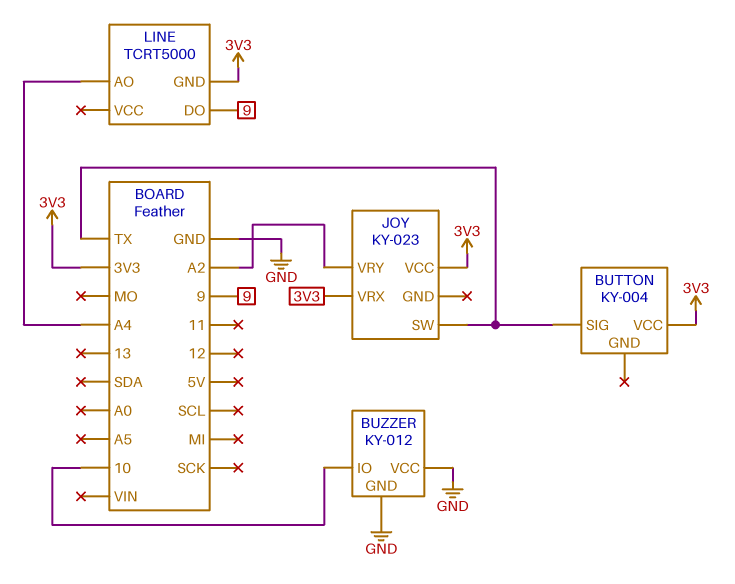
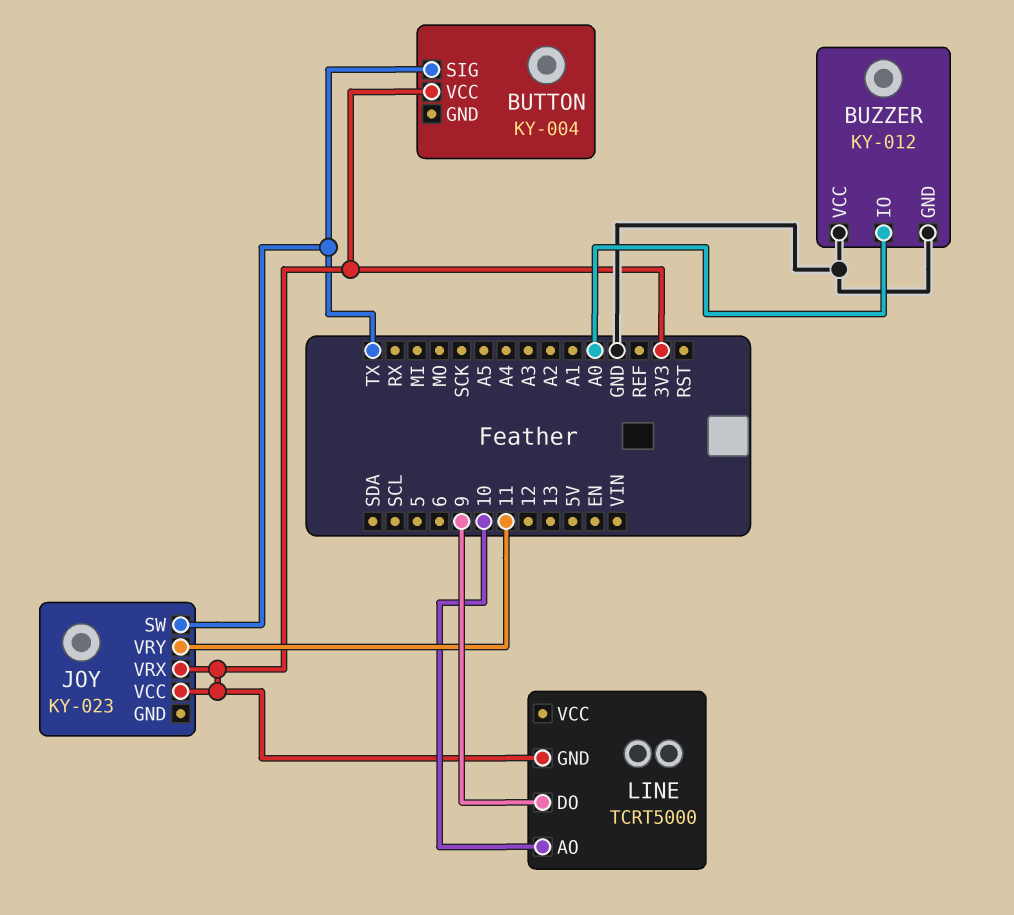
BUZZER pin IO: 10 -> A0
JOY pin VRY: A2 -> 11
LINE pin AO: A4 -> 10

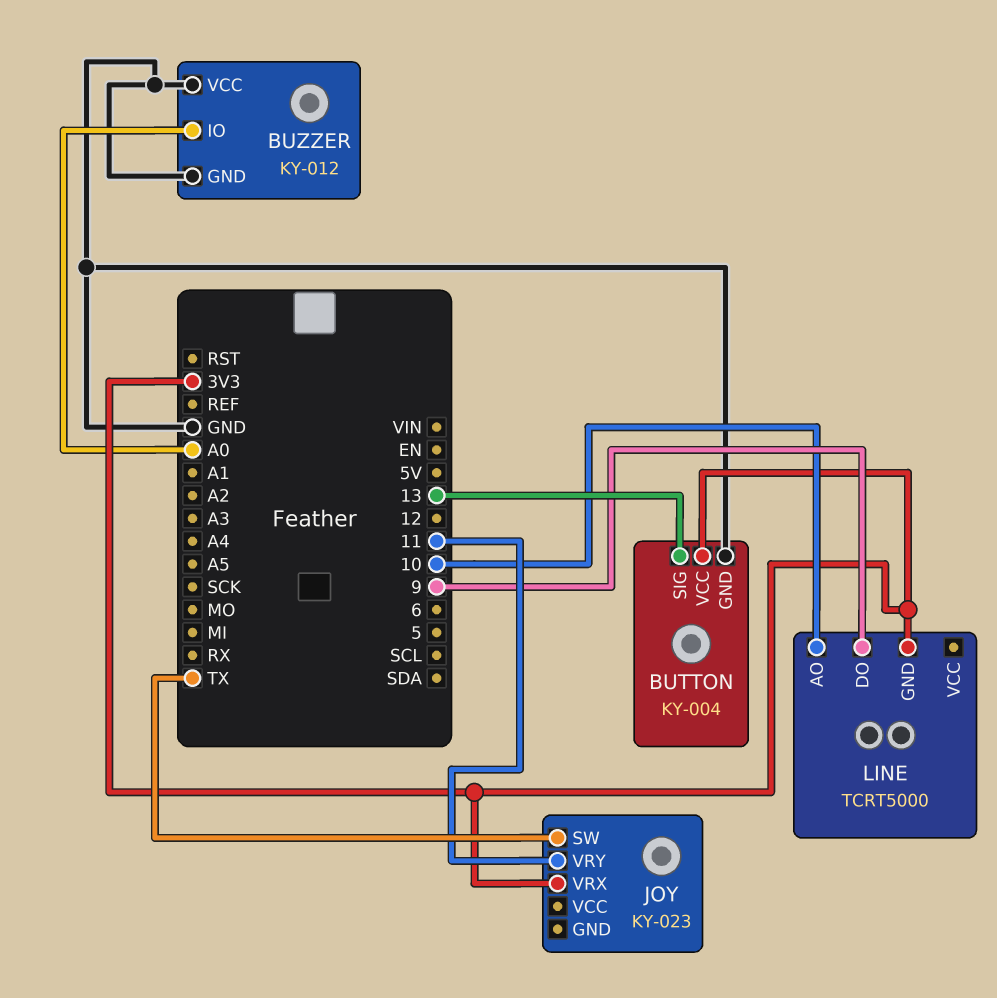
BUTTON pin GND: none -> GND
BUTTON pin SIG: TX -> 13
JOY pin VCC: 3V3 -> none

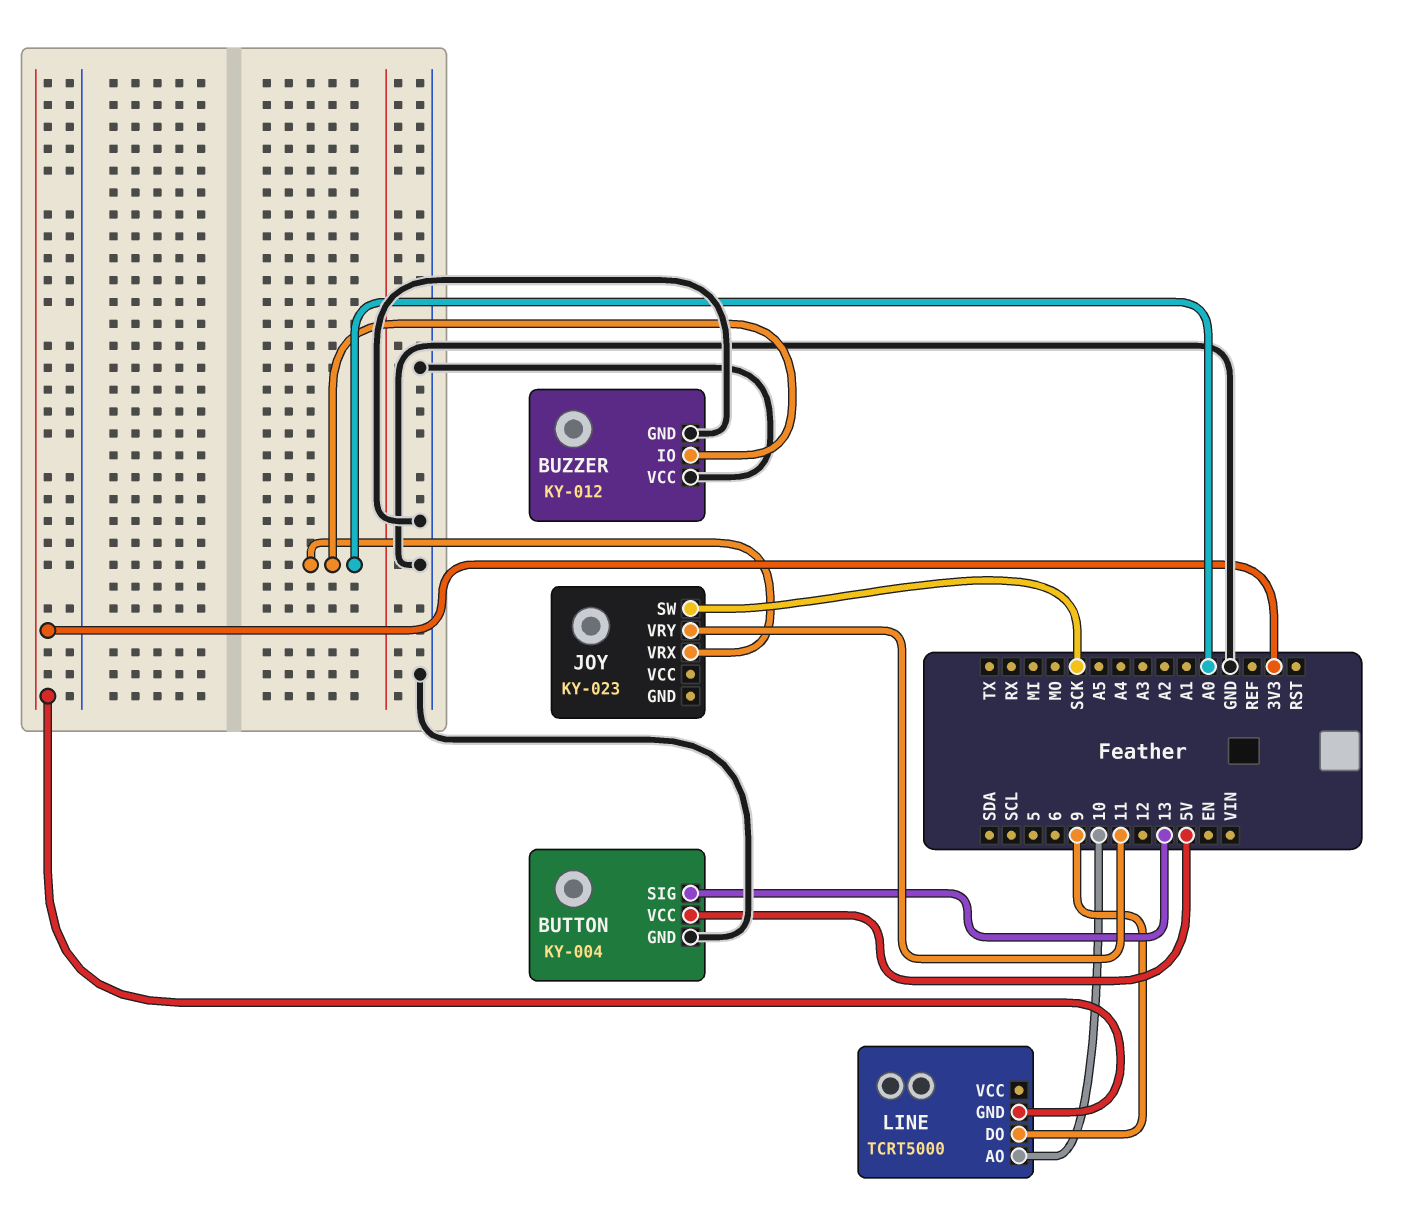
BUTTON pin VCC: 3V3 -> 5V
JOY pin SW: TX -> SCK
JOY pin VRX: 3V3 -> A0

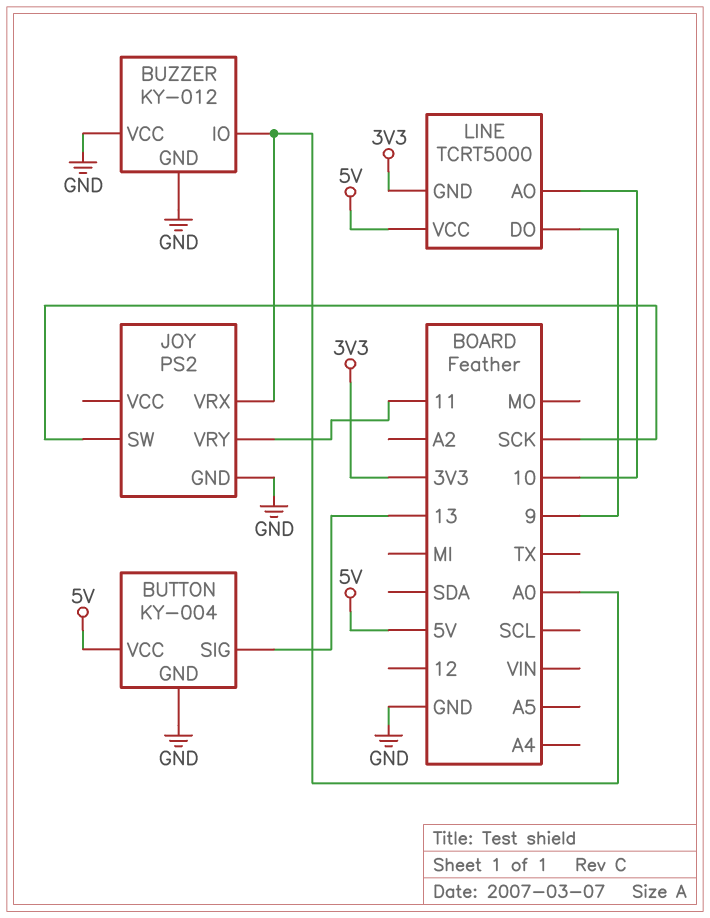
JOY: KY-023 -> PS2
JOY pin GND: none -> GND
LINE pin VCC: none -> 5V

